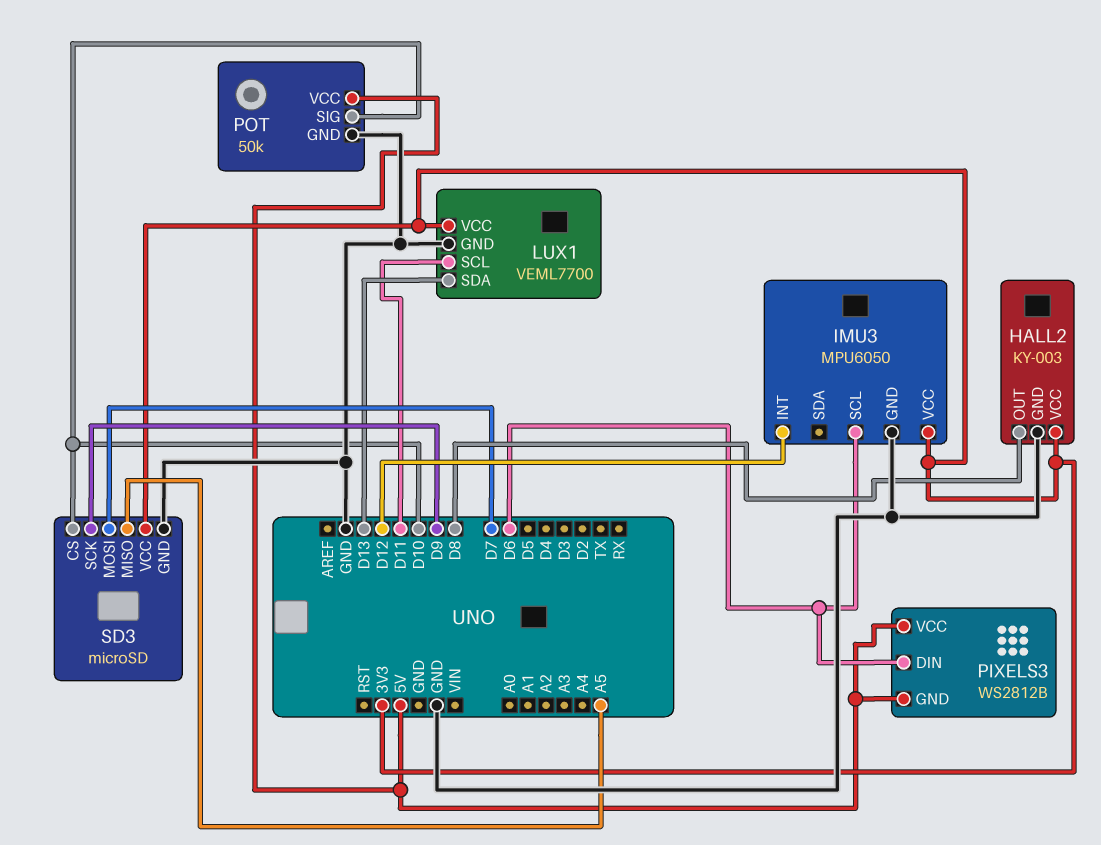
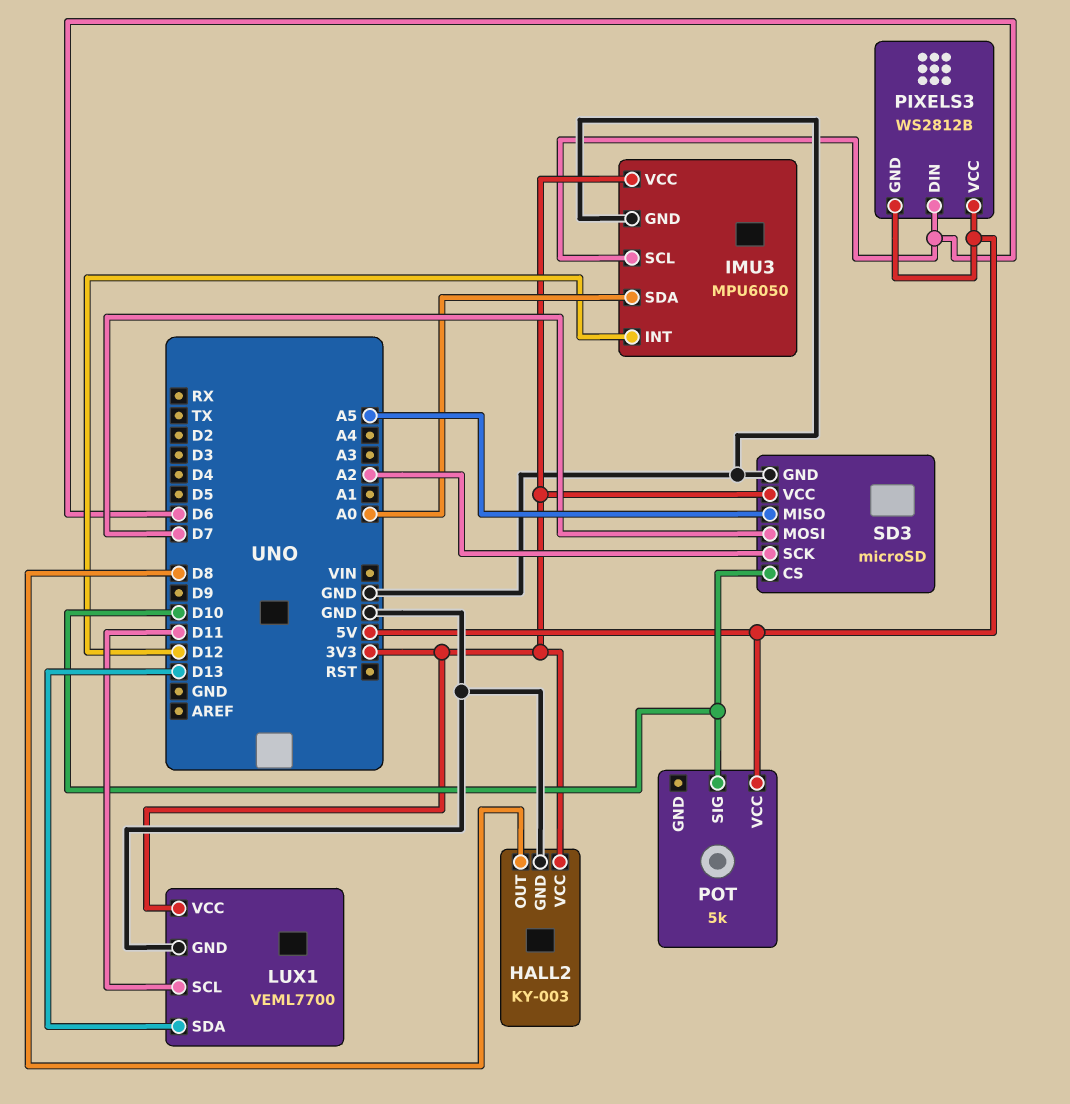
IMU3 pin SDA: none -> A0
POT: 50k -> 5k
POT pin GND: GND -> none
SD3 pin SCK: D9 -> A2

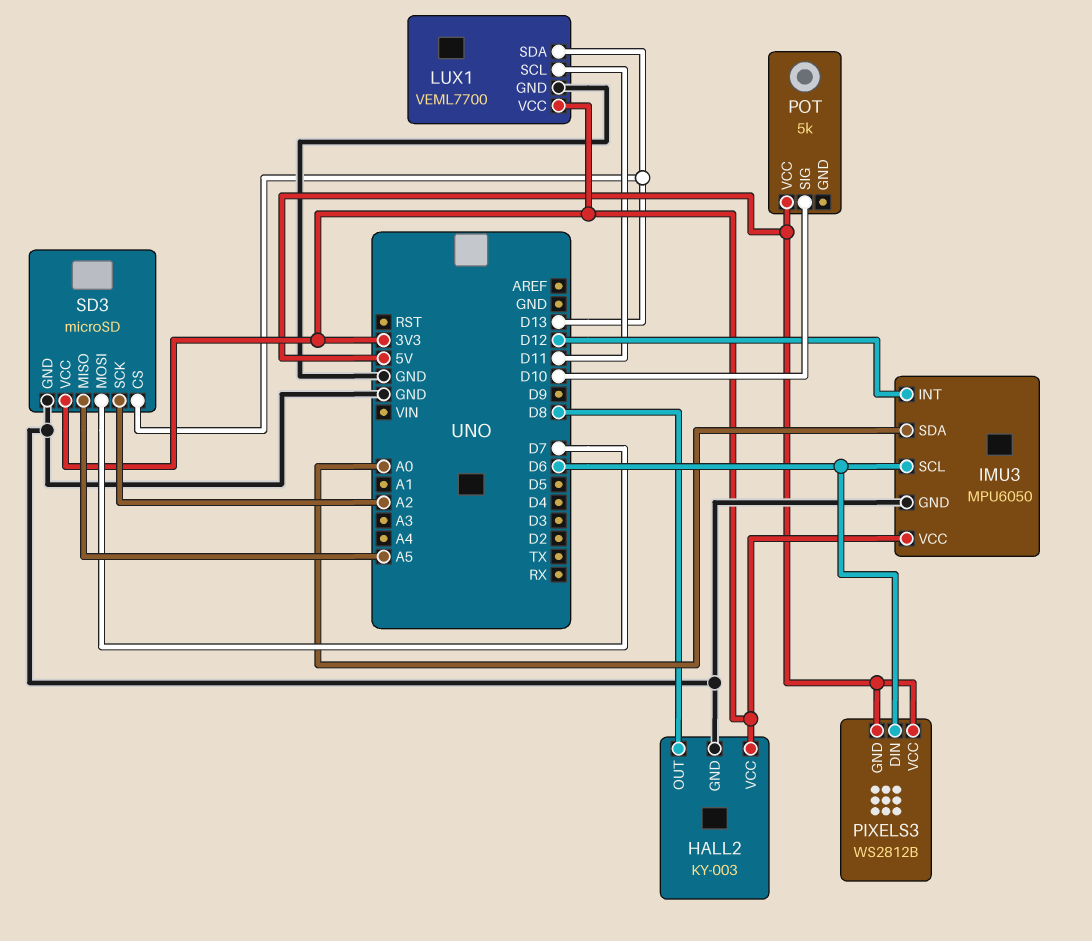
SD3 pin CS: D10 -> D13

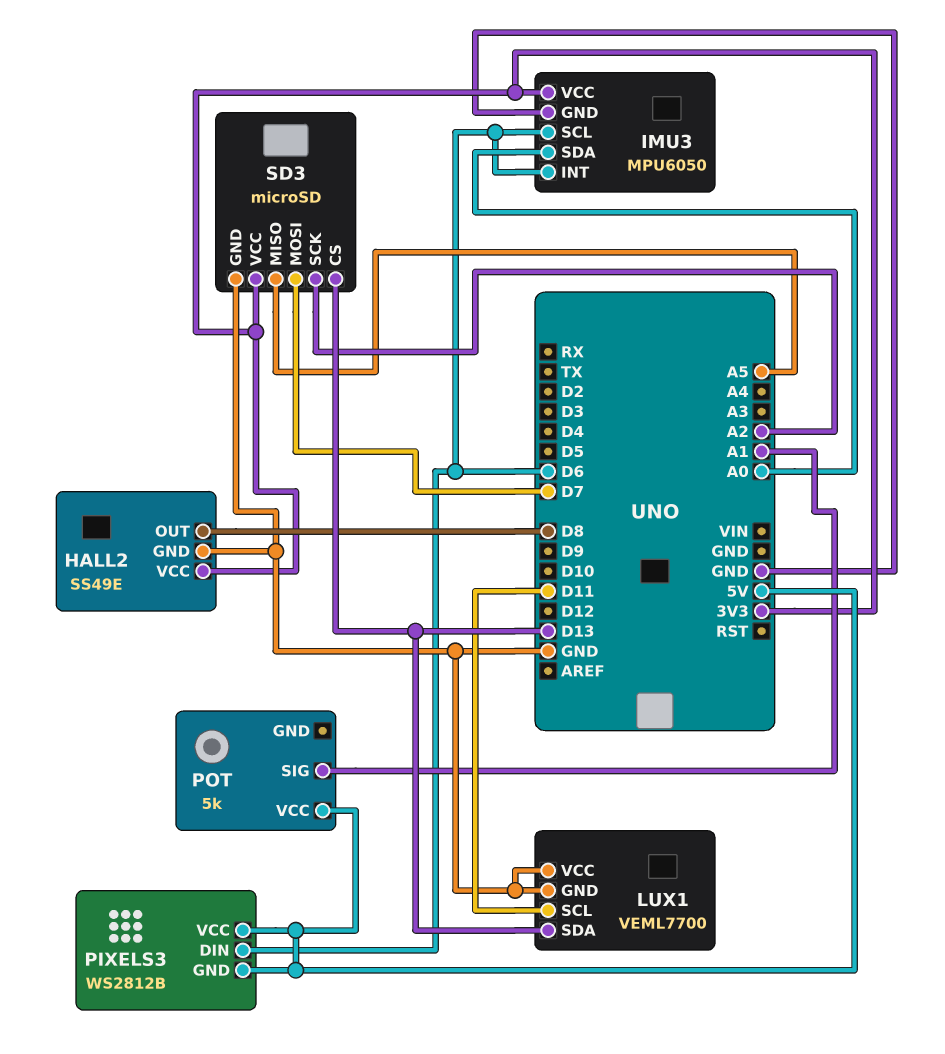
HALL2: KY-003 -> SS49E
IMU3 pin INT: D12 -> D6
LUX1 pin VCC: 3V3 -> GND
POT pin SIG: D10 -> A1

